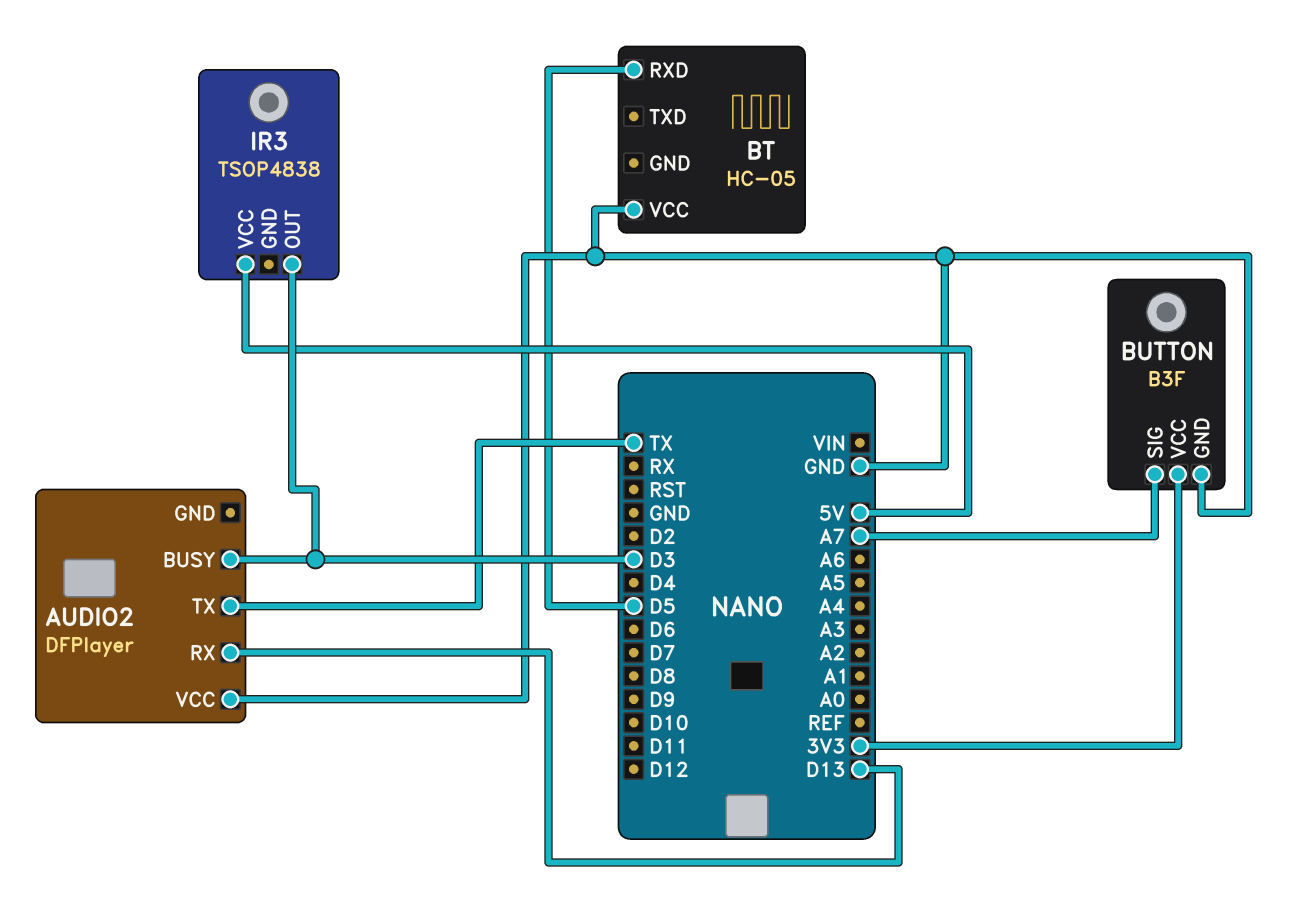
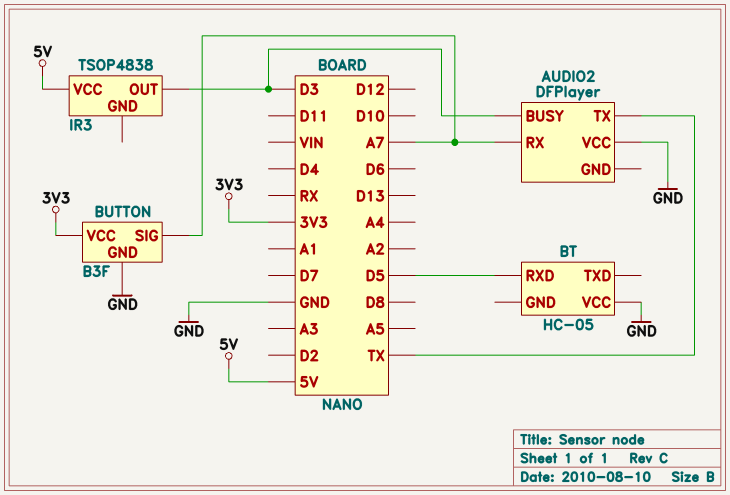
AUDIO2 pin RX: D13 -> A7

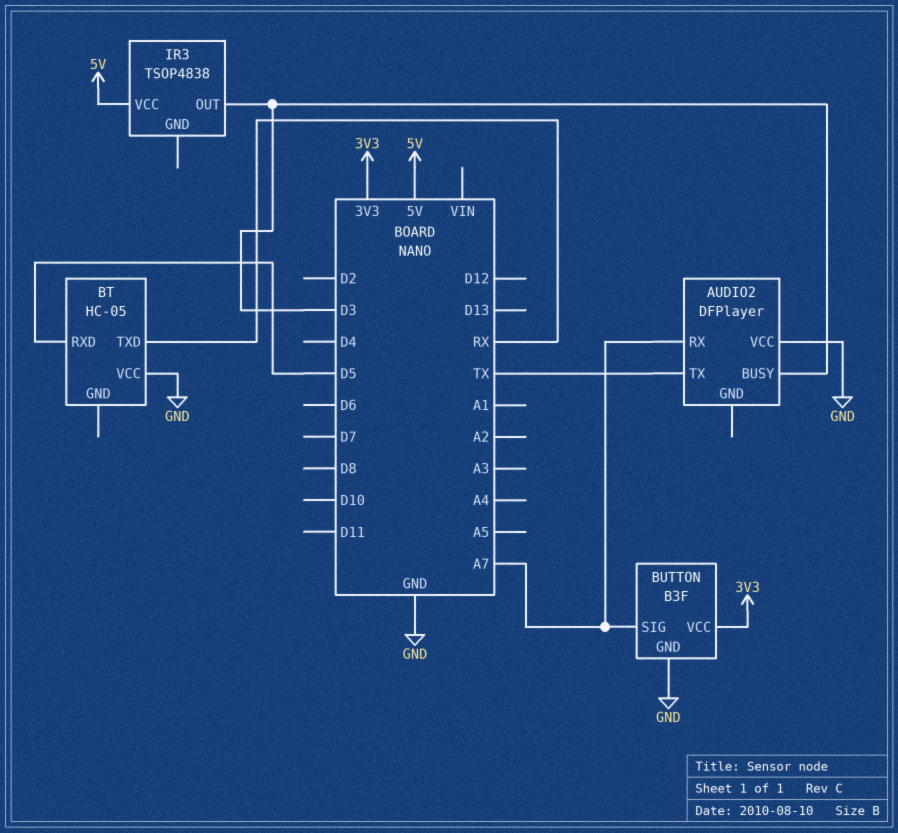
BT pin TXD: none -> RX

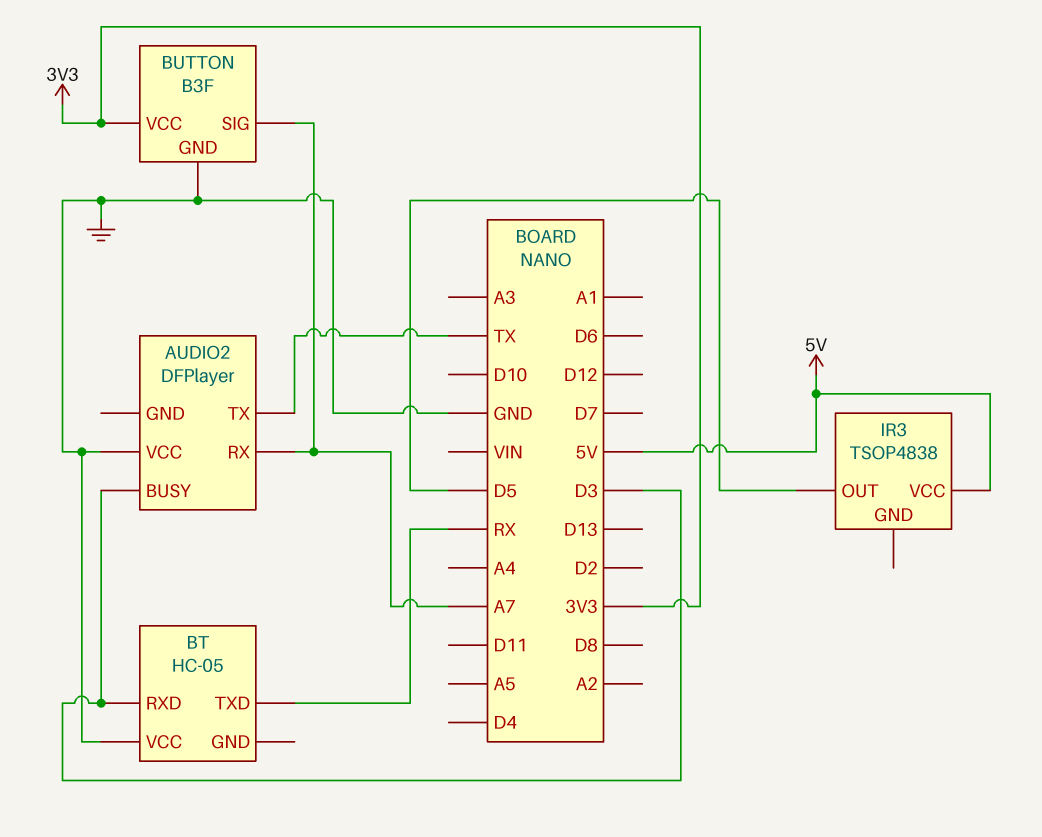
BT pin RXD: D5 -> D3
IR3 pin OUT: D3 -> D5

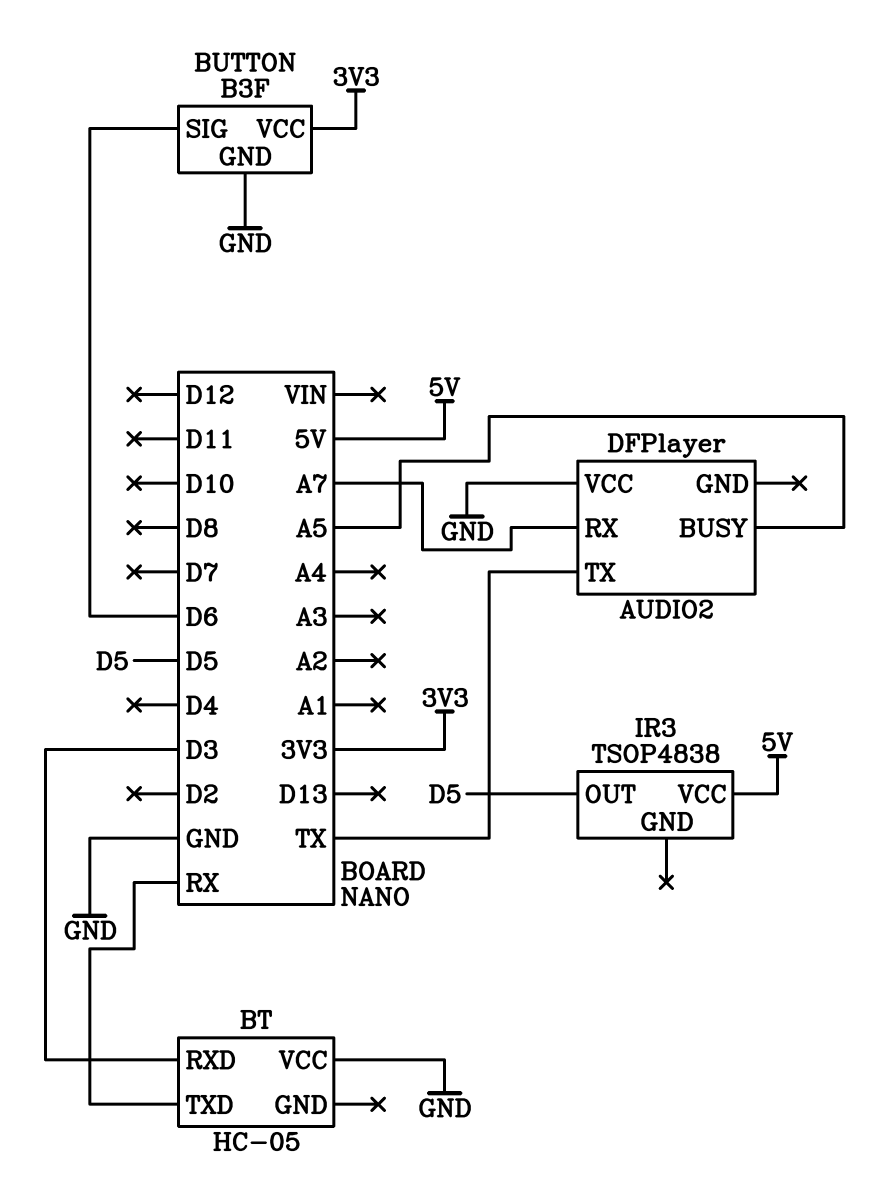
AUDIO2 pin BUSY: D3 -> A5
BUTTON pin SIG: A7 -> D6

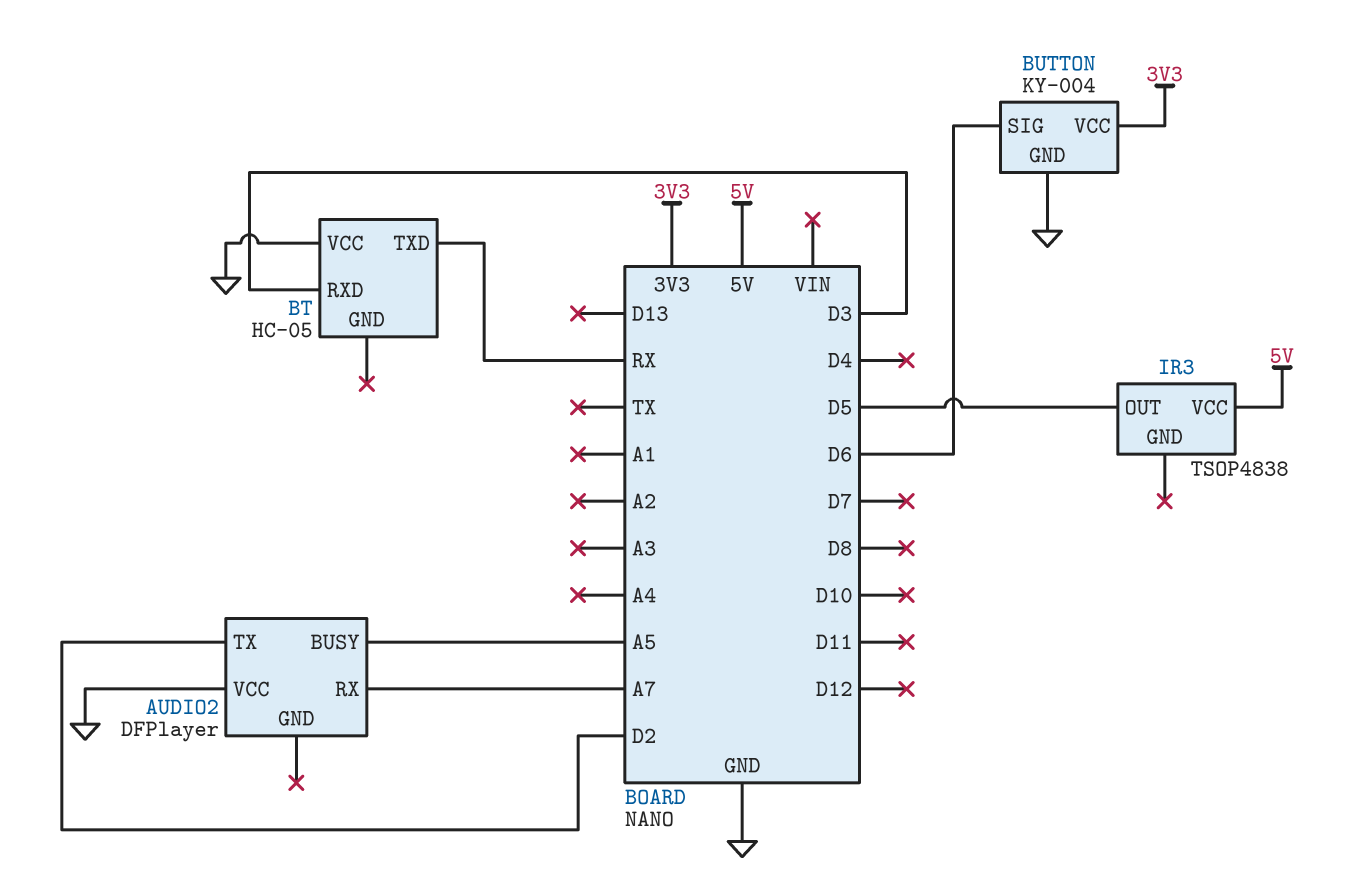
AUDIO2 pin TX: TX -> D2
BUTTON: B3F -> KY-004

